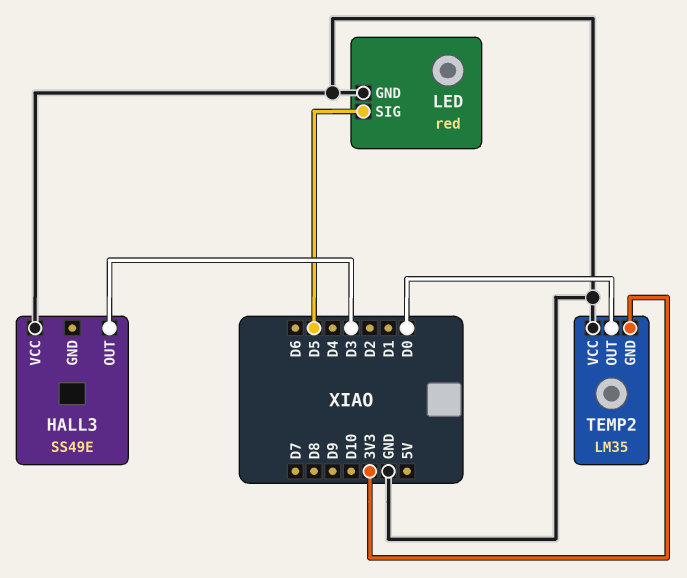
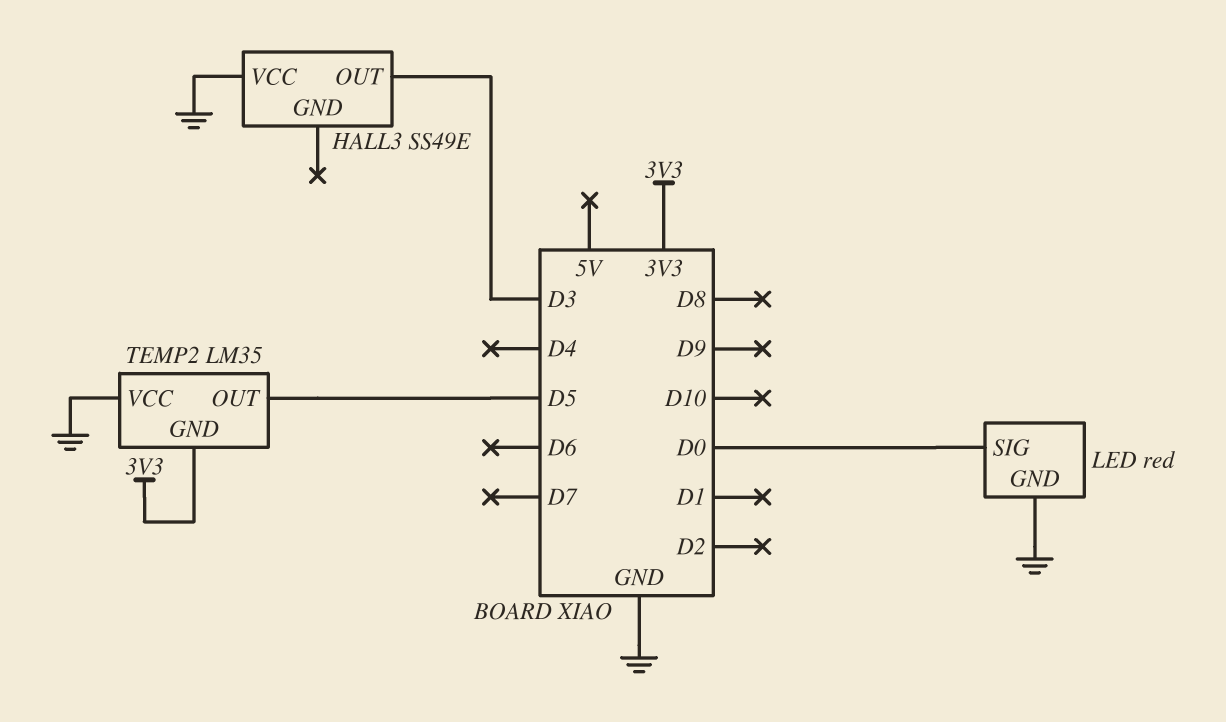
LED pin SIG: D5 -> D0
TEMP2 pin OUT: D0 -> D5

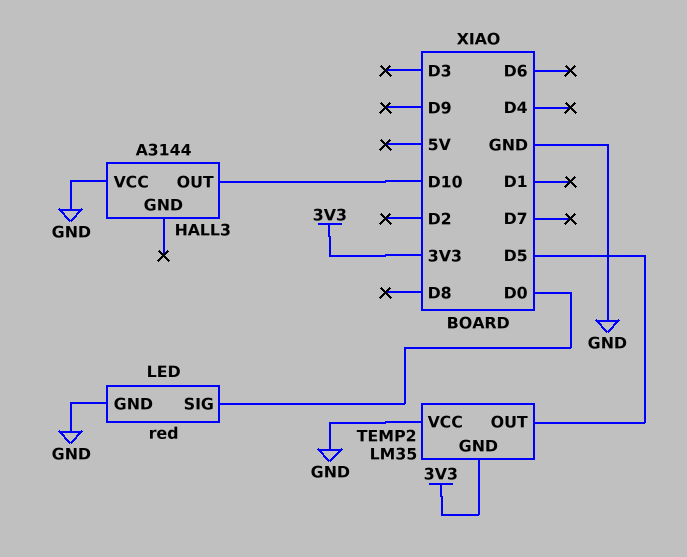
HALL3: SS49E -> A3144
HALL3 pin OUT: D3 -> D10

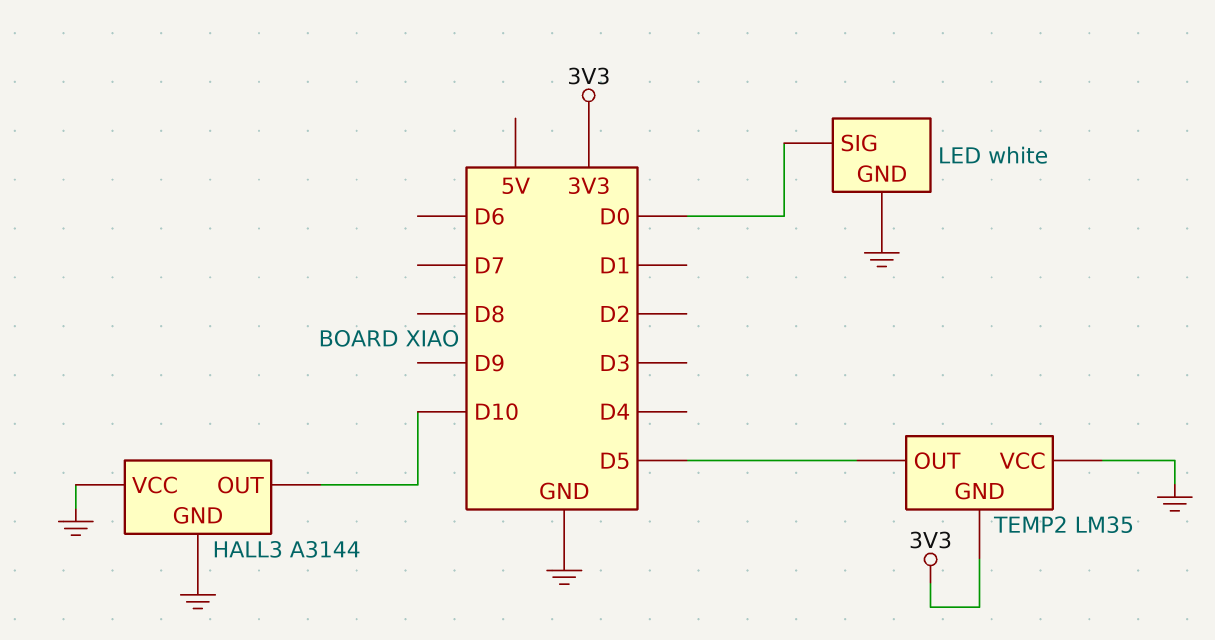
HALL3 pin GND: none -> GND
LED: red -> white

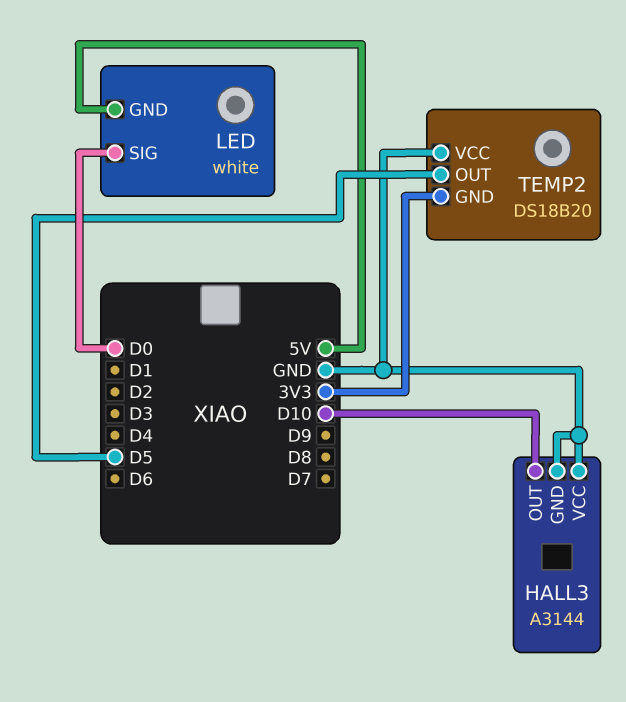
LED pin GND: GND -> 5V
TEMP2: LM35 -> DS18B20

